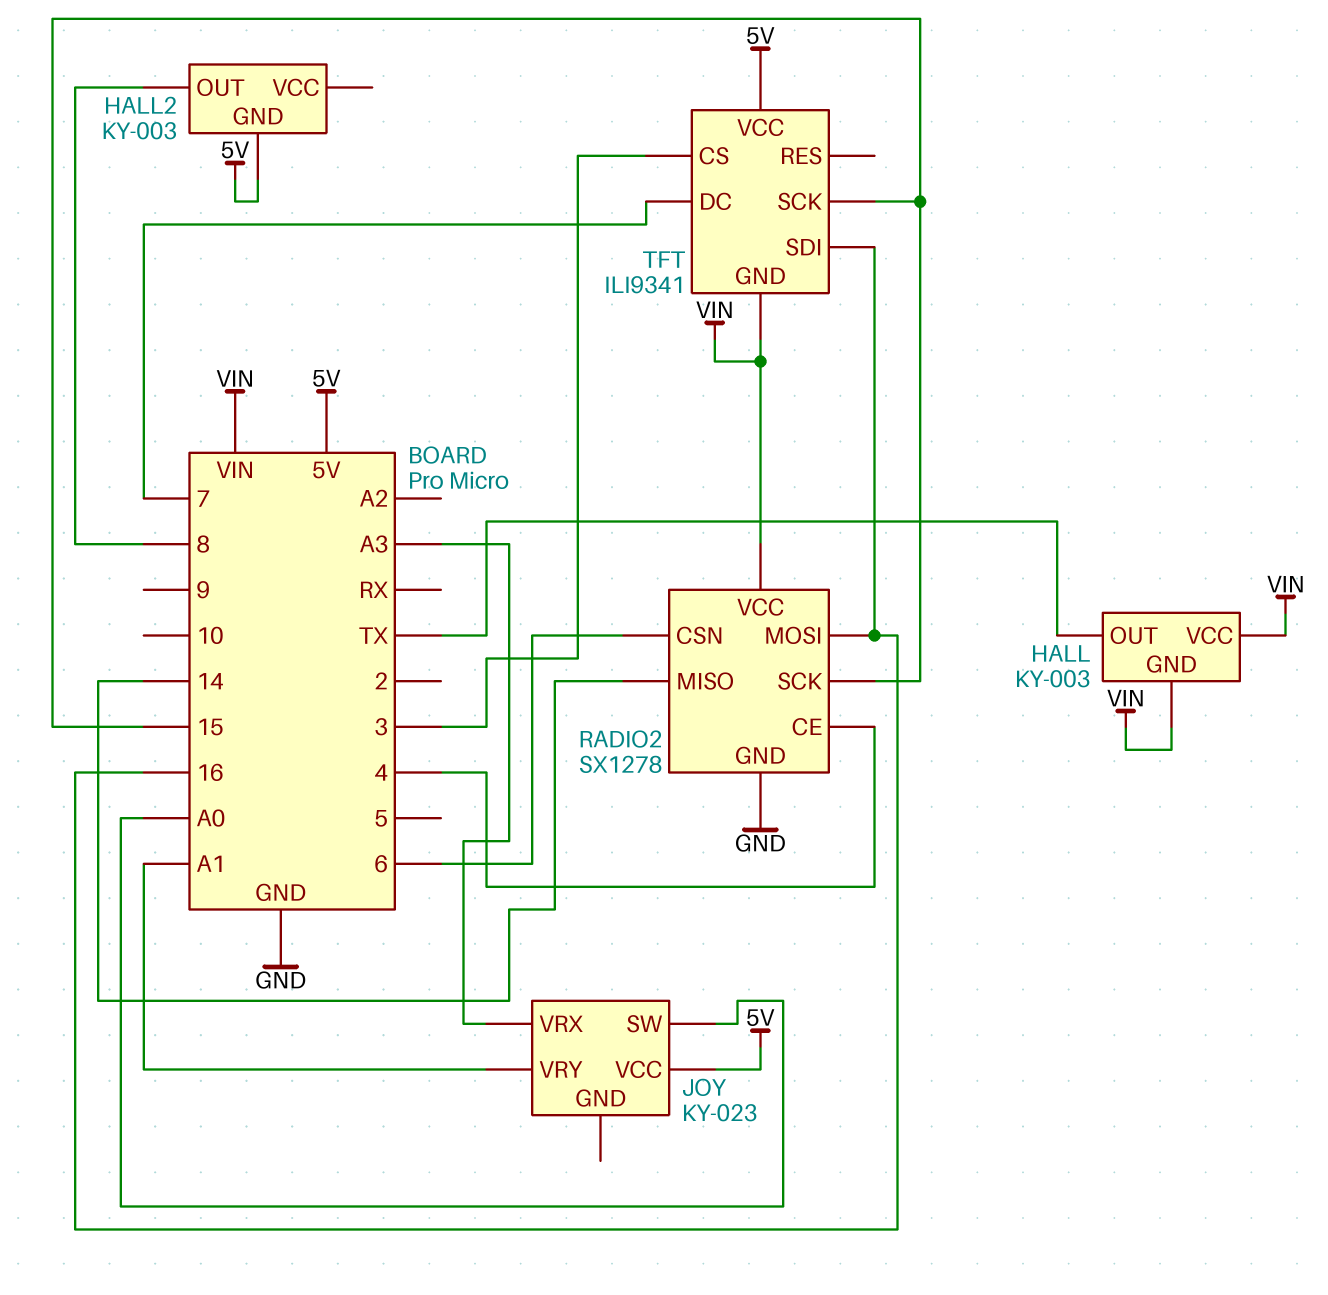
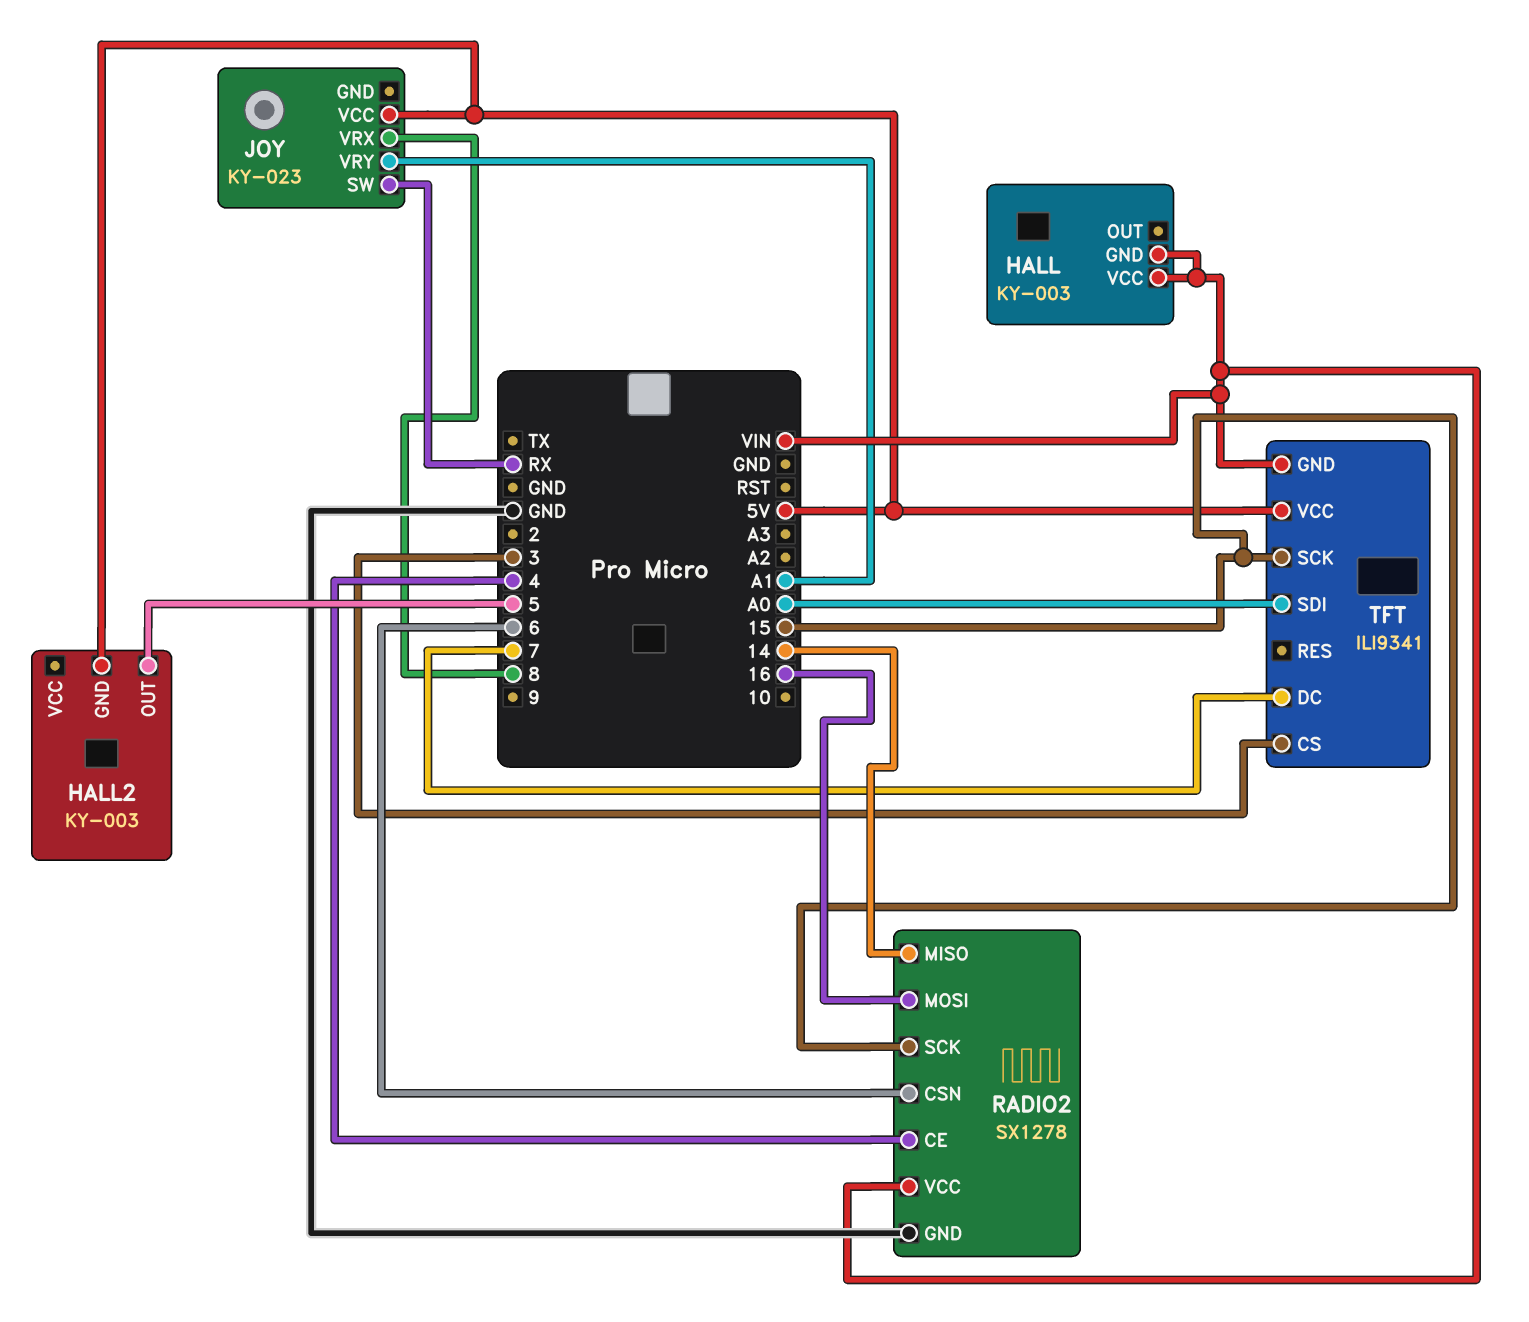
HALL pin OUT: TX -> none
HALL2 pin OUT: 8 -> 5
JOY pin SW: A0 -> RX
JOY pin VRX: A3 -> 8
TFT pin SDI: 16 -> A0

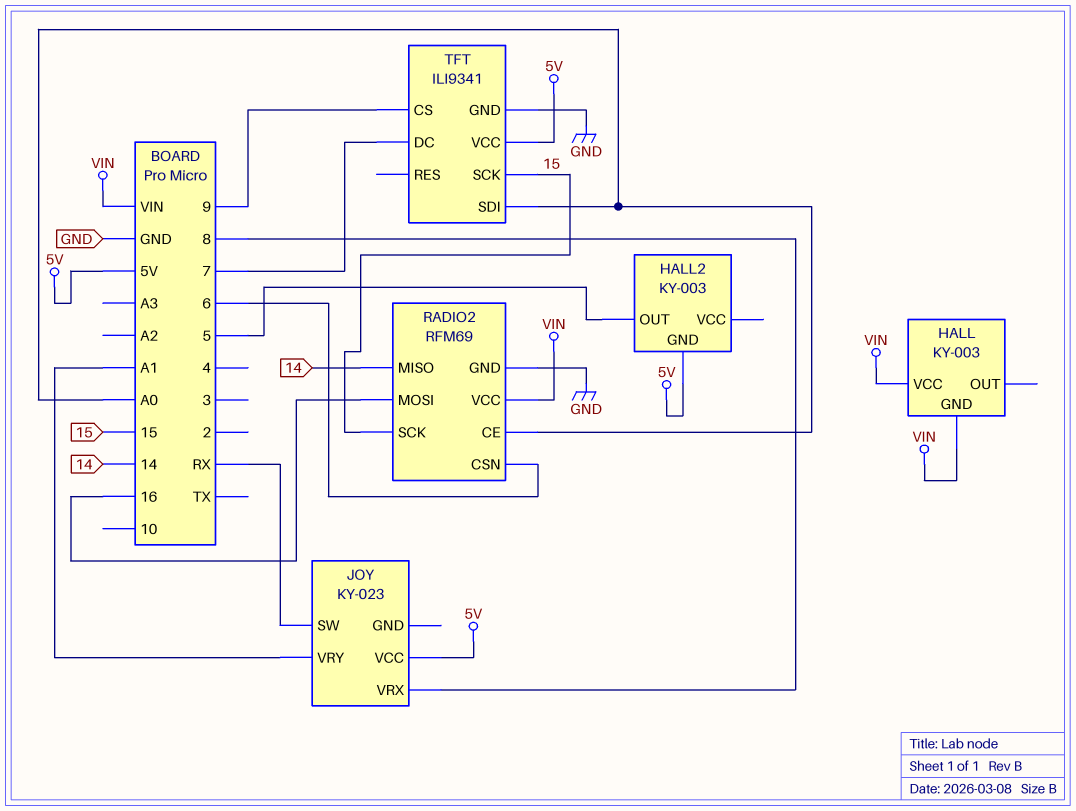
RADIO2: SX1278 -> RFM69
RADIO2 pin CE: 4 -> A0
TFT pin CS: 3 -> 9
TFT pin GND: VIN -> GND

